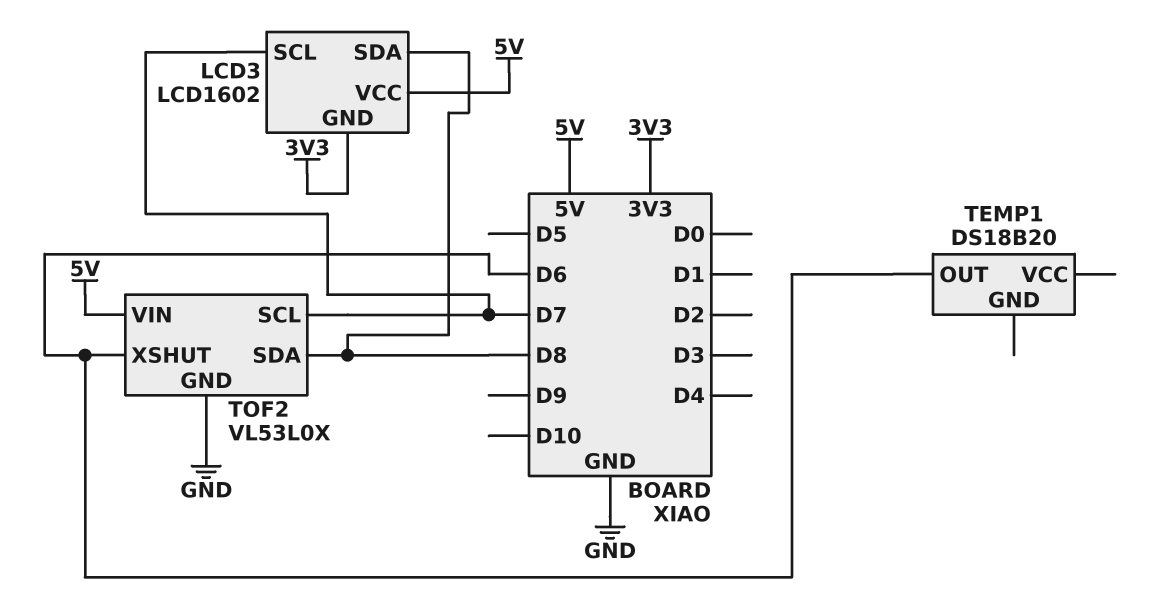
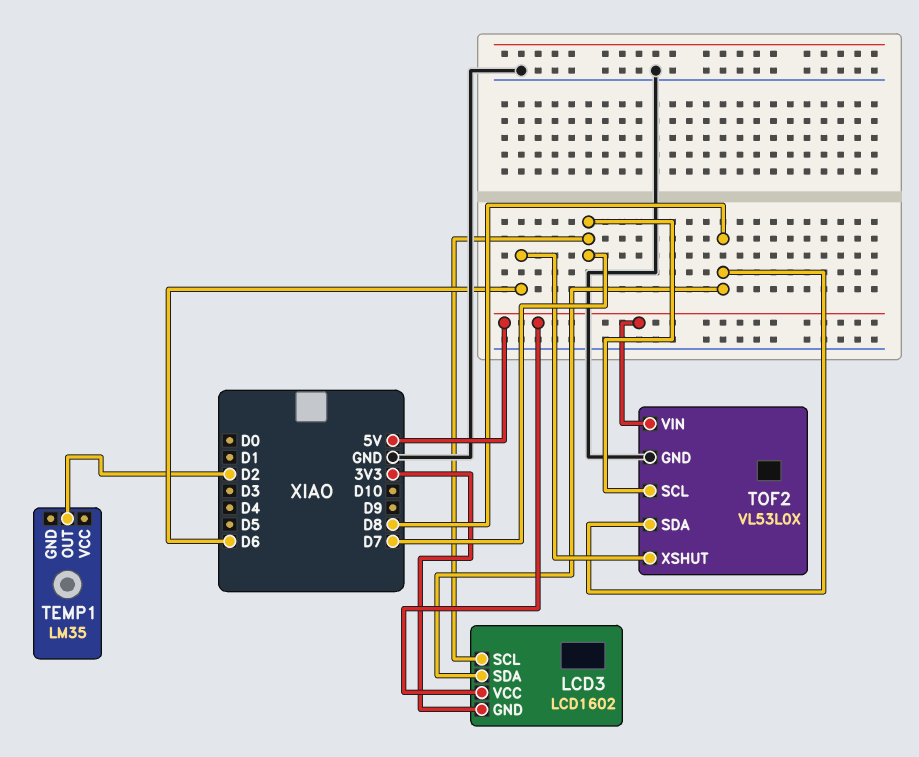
TEMP1: DS18B20 -> LM35
TEMP1 pin OUT: D6 -> D2

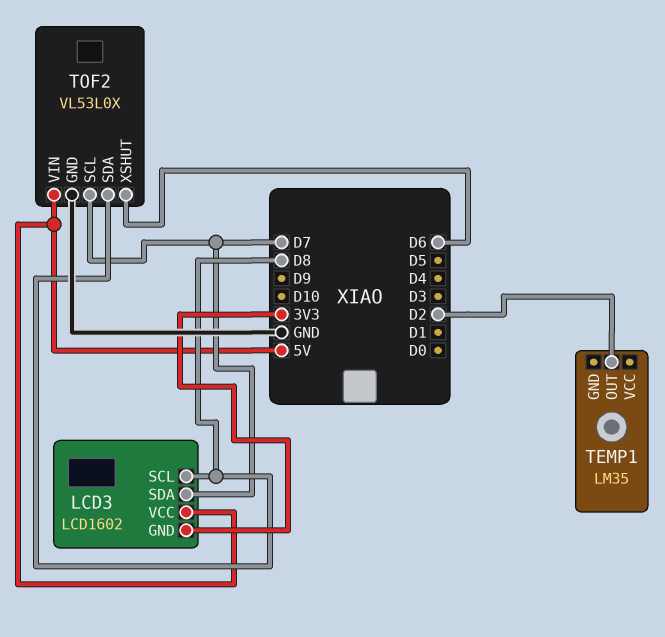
LCD3 pin SCL: D7 -> D8
LCD3 pin SDA: D8 -> D7

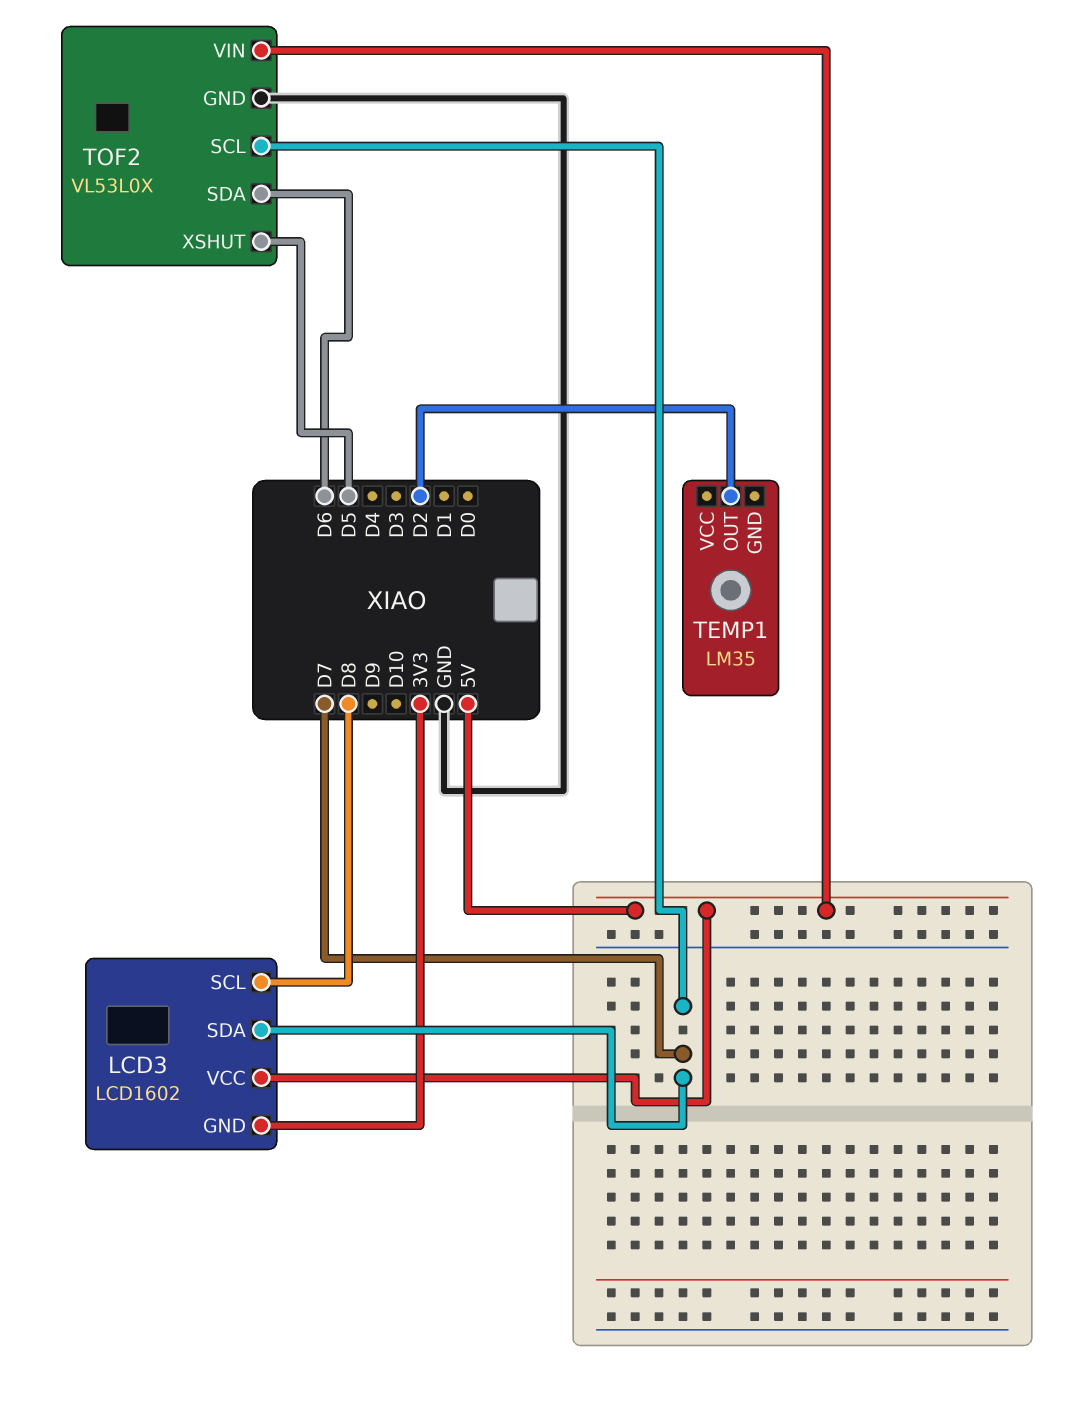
TOF2 pin SDA: D8 -> D6
TOF2 pin XSHUT: D6 -> D5

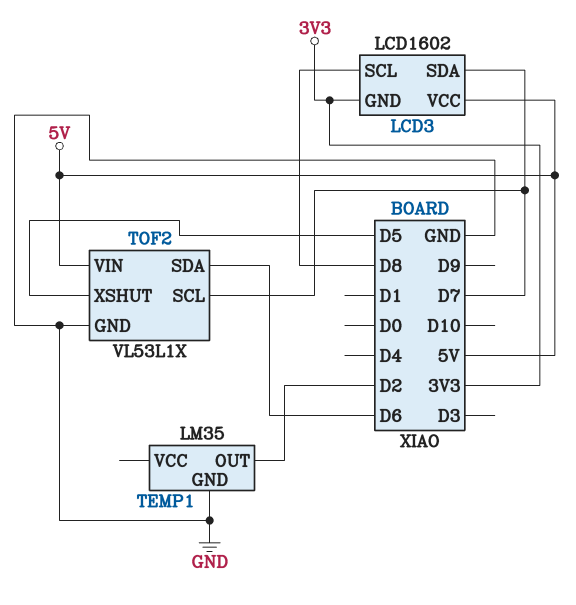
TEMP1 pin GND: none -> GND
TOF2: VL53L0X -> VL53L1X

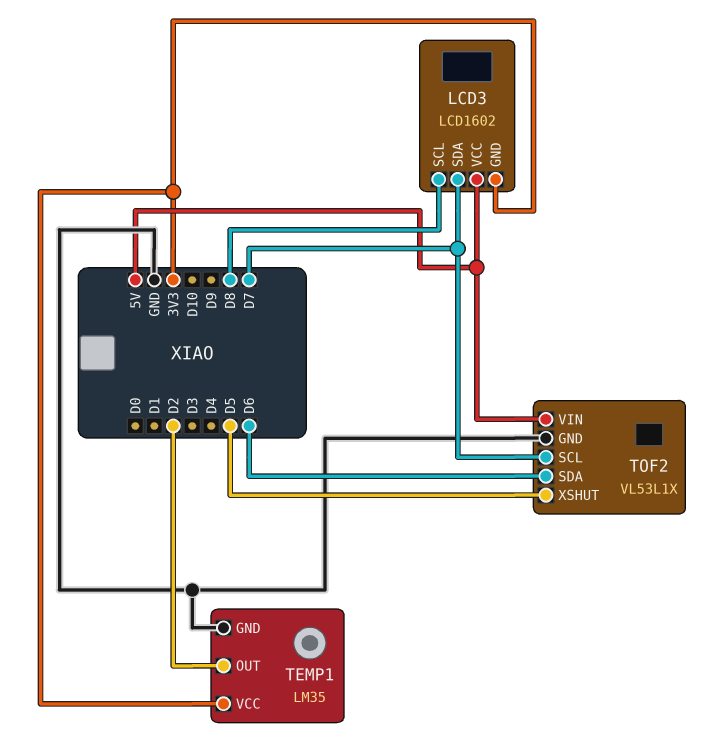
TEMP1 pin VCC: none -> 3V3

